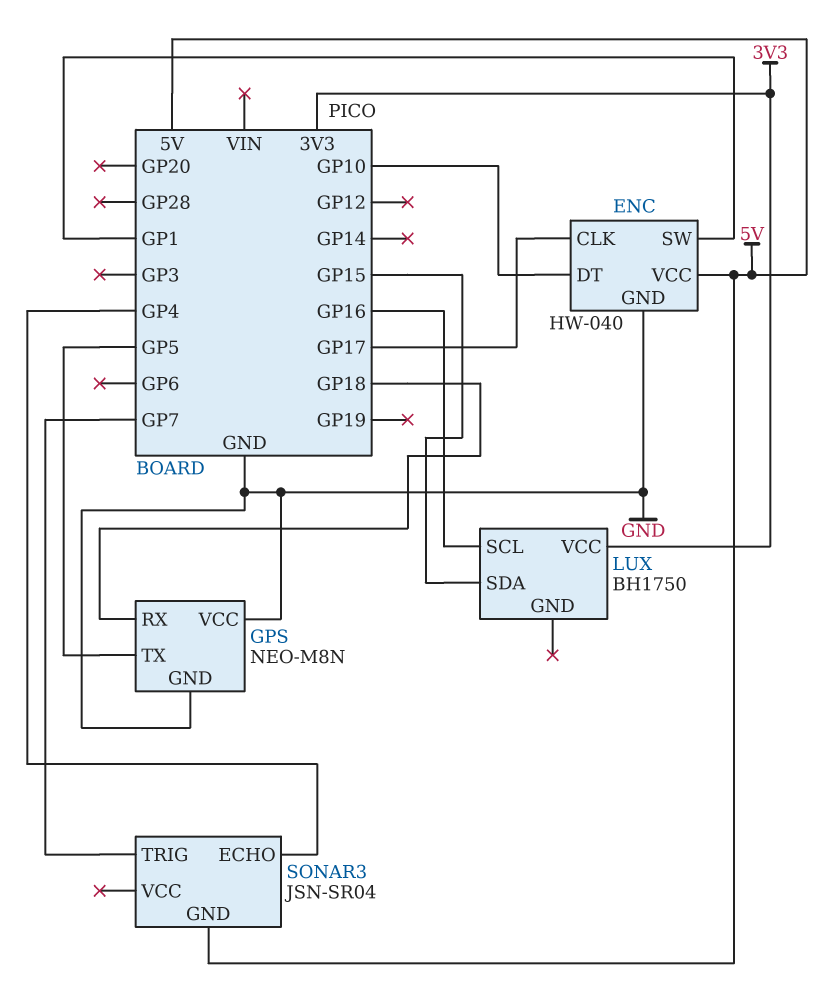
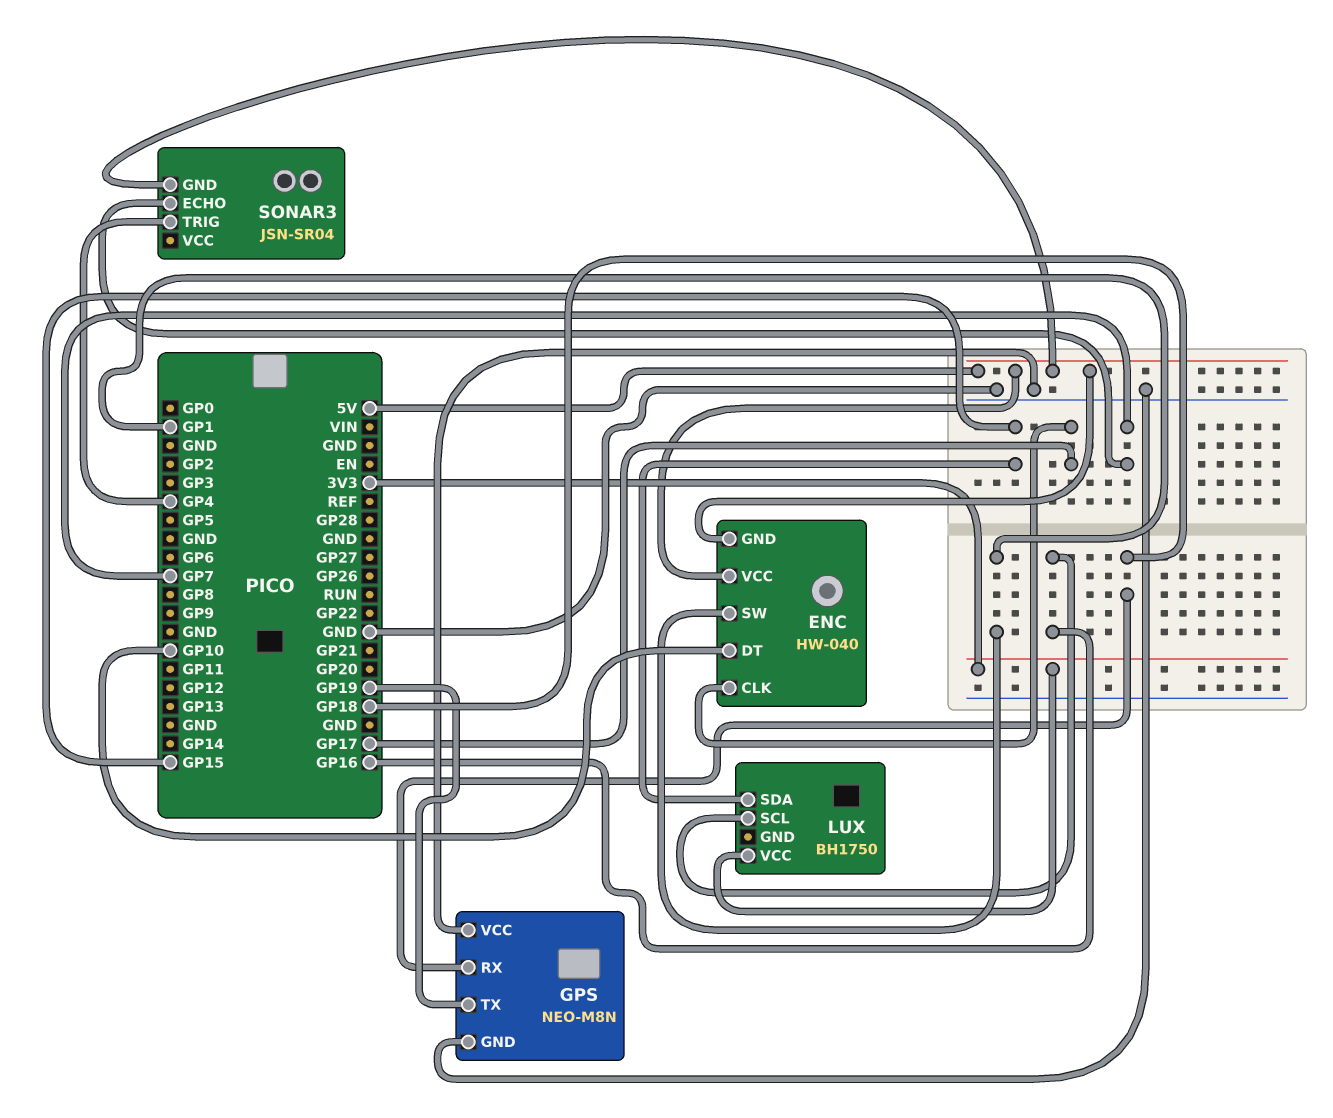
ENC pin GND: GND -> 5V
GPS pin TX: GP5 -> GP19
SONAR3 pin ECHO: GP4 -> GP7
SONAR3 pin TRIG: GP7 -> GP4

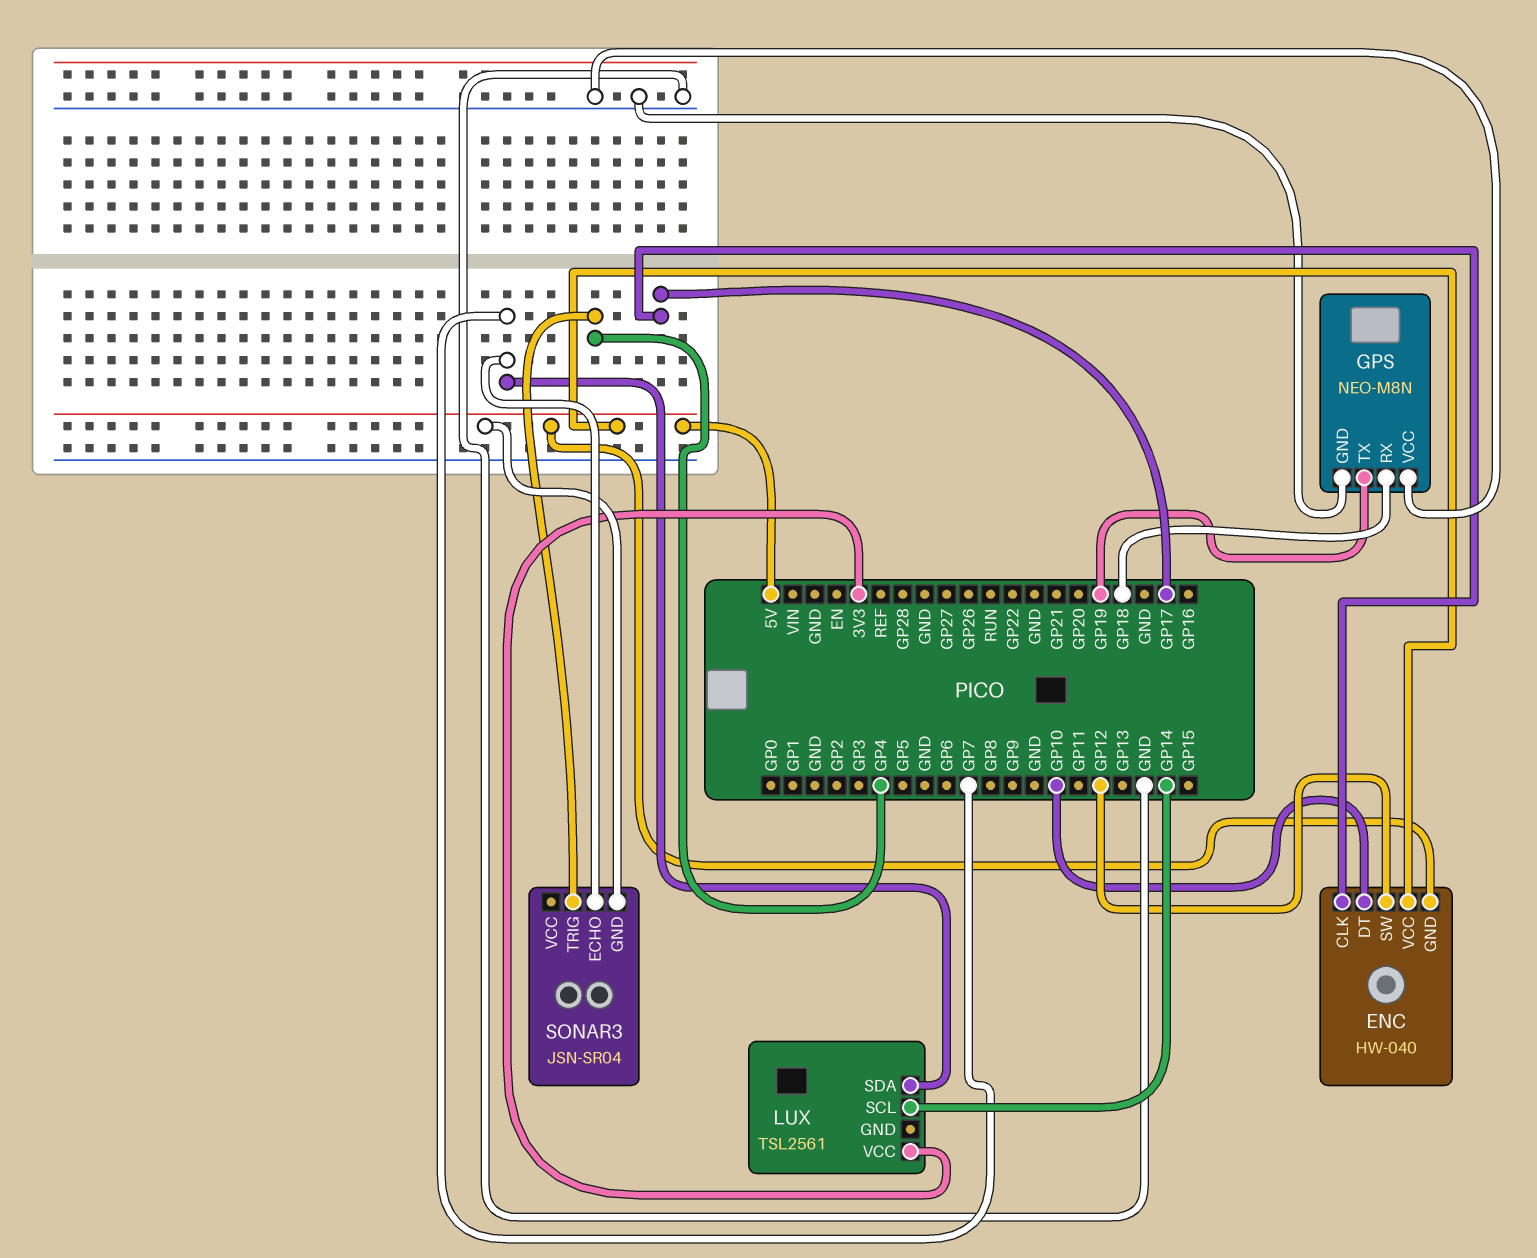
ENC pin SW: GP1 -> GP12
LUX: BH1750 -> TSL2561
LUX pin SCL: GP16 -> GP14
LUX pin SDA: GP15 -> GP7

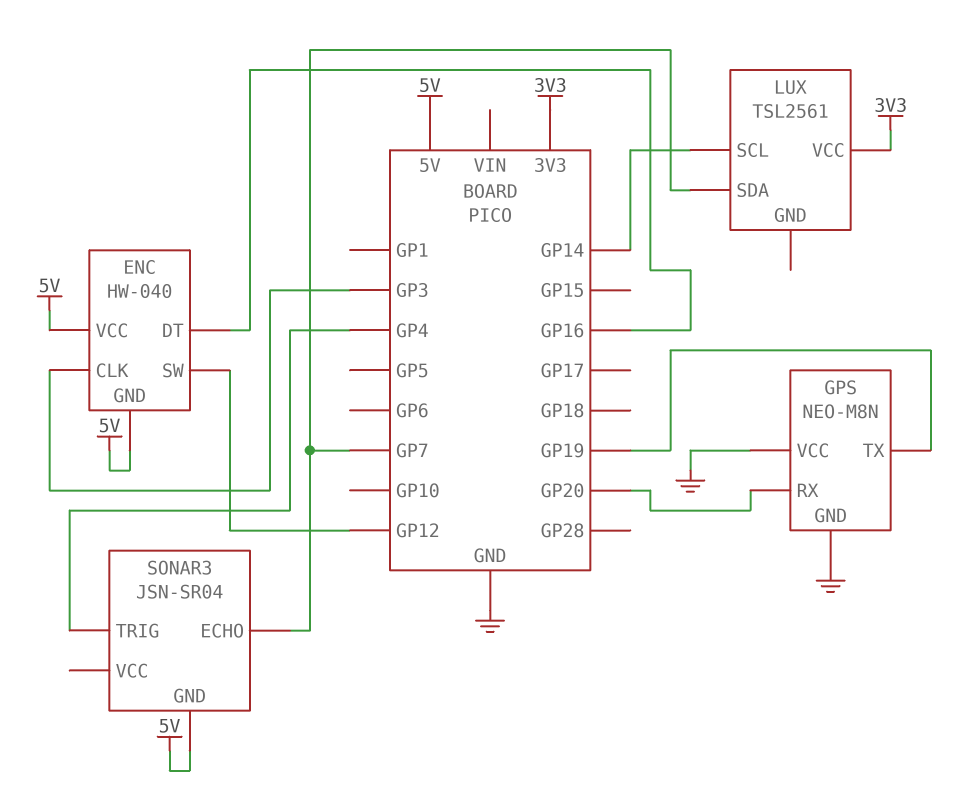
ENC pin CLK: GP17 -> GP3
ENC pin DT: GP10 -> GP16
GPS pin RX: GP18 -> GP20

